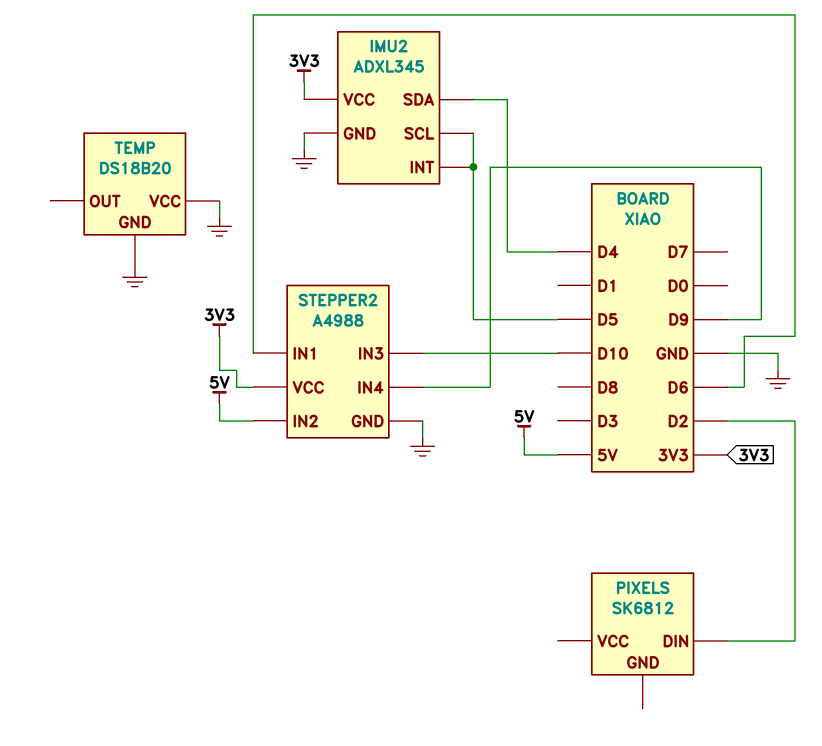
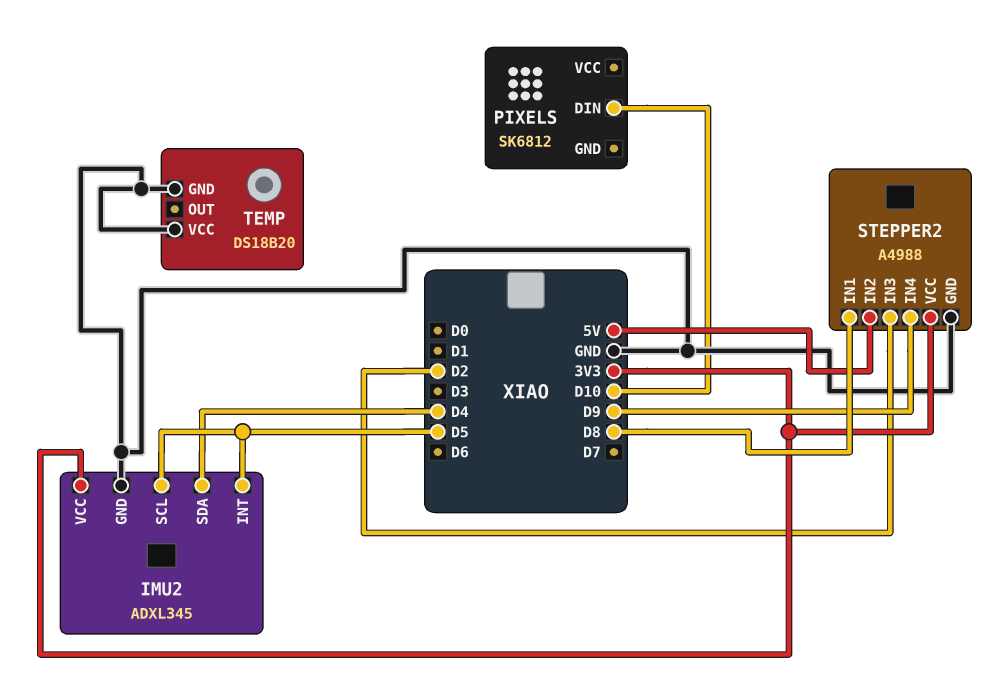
PIXELS pin DIN: D2 -> D10
STEPPER2 pin IN1: D6 -> D8
STEPPER2 pin IN3: D10 -> D2

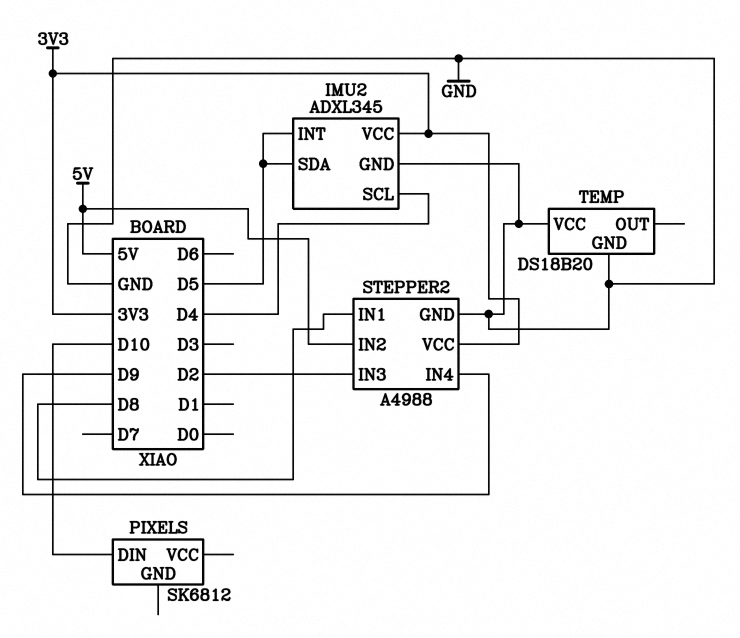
IMU2 pin SCL: D5 -> D4
IMU2 pin SDA: D4 -> D5

